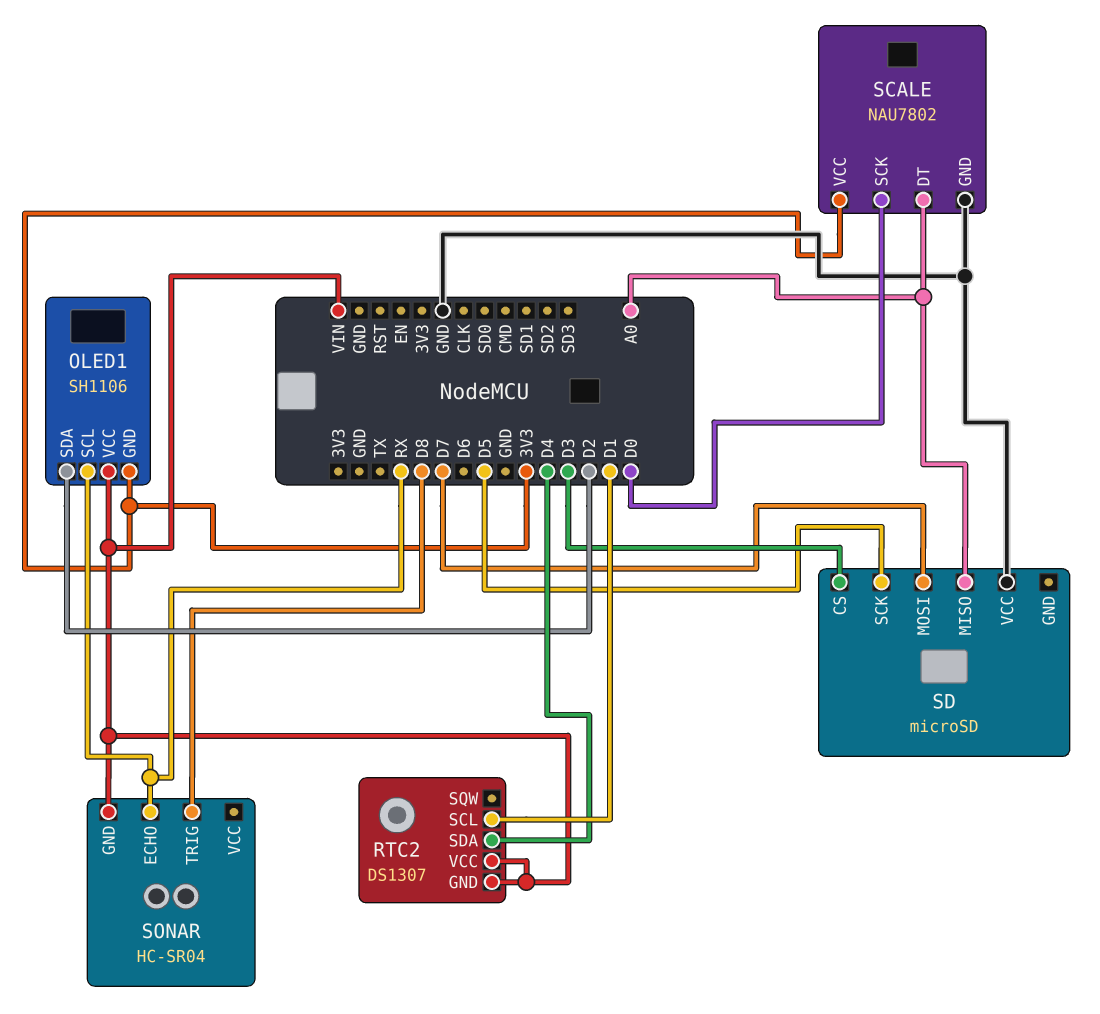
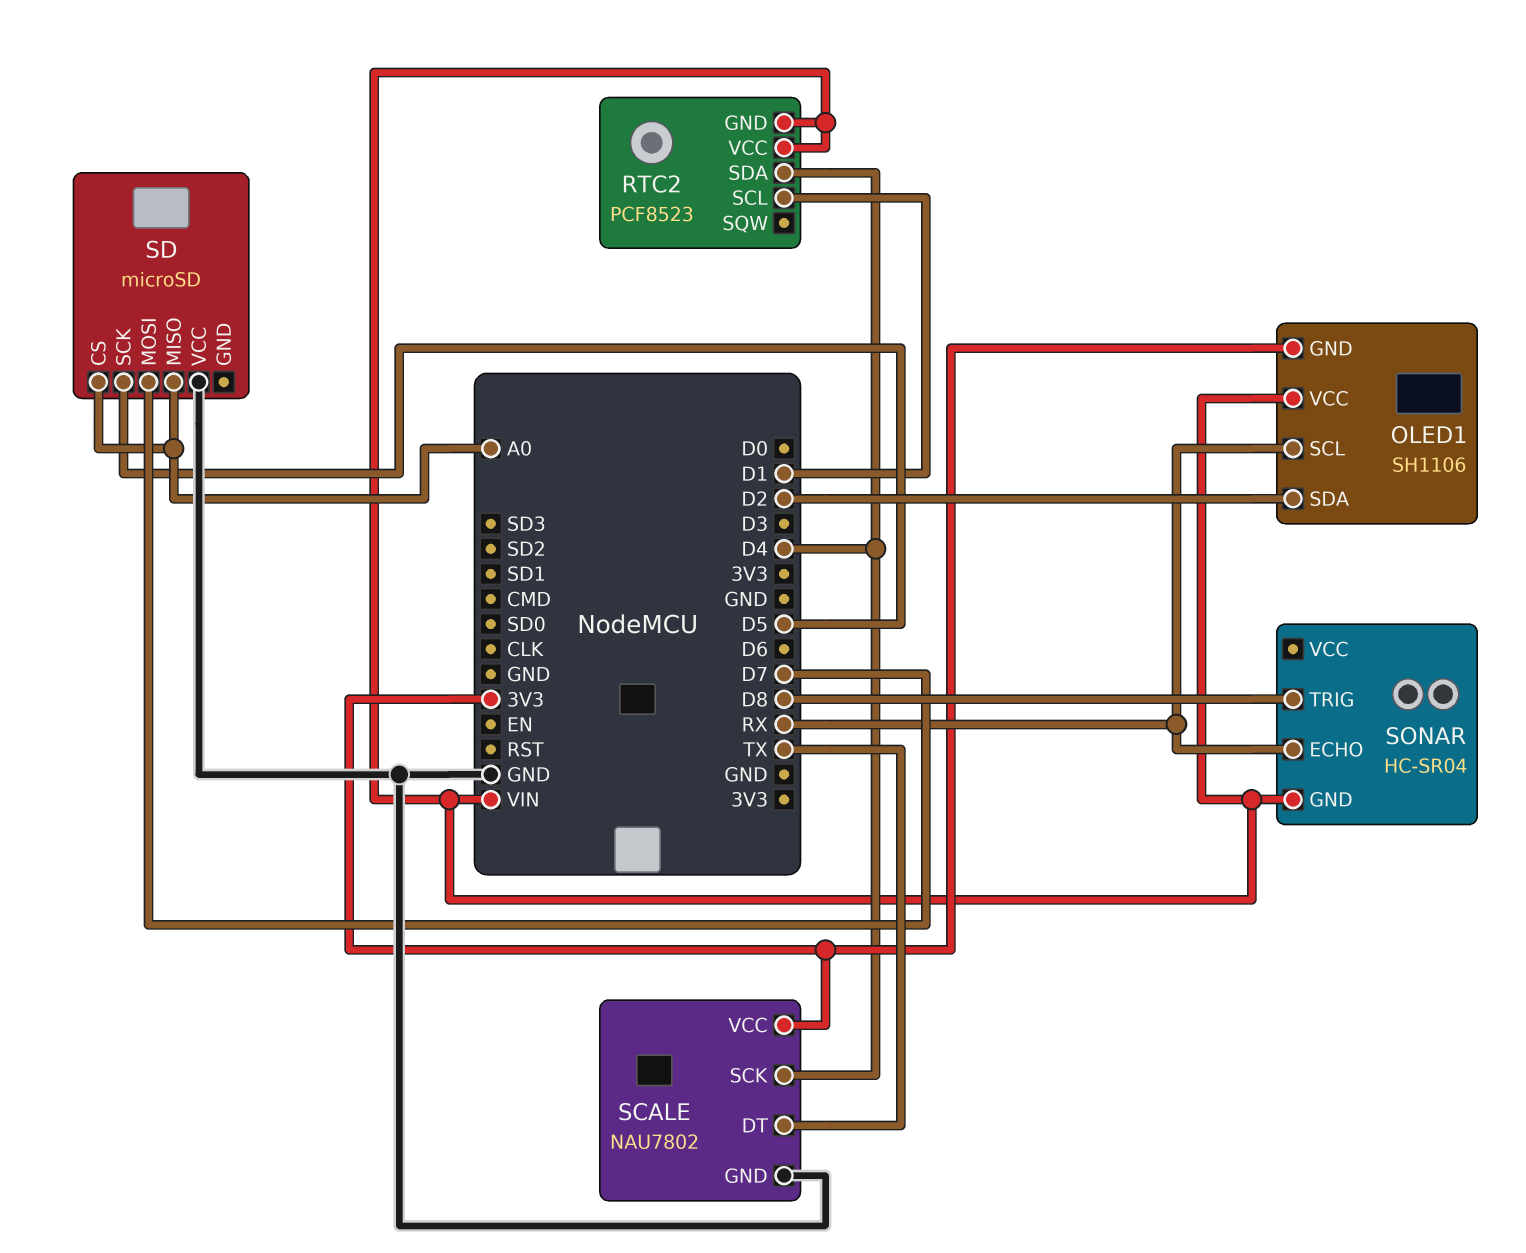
RTC2: DS1307 -> PCF8523
SCALE pin DT: A0 -> TX
SCALE pin SCK: D0 -> D4
SD pin CS: D3 -> A0

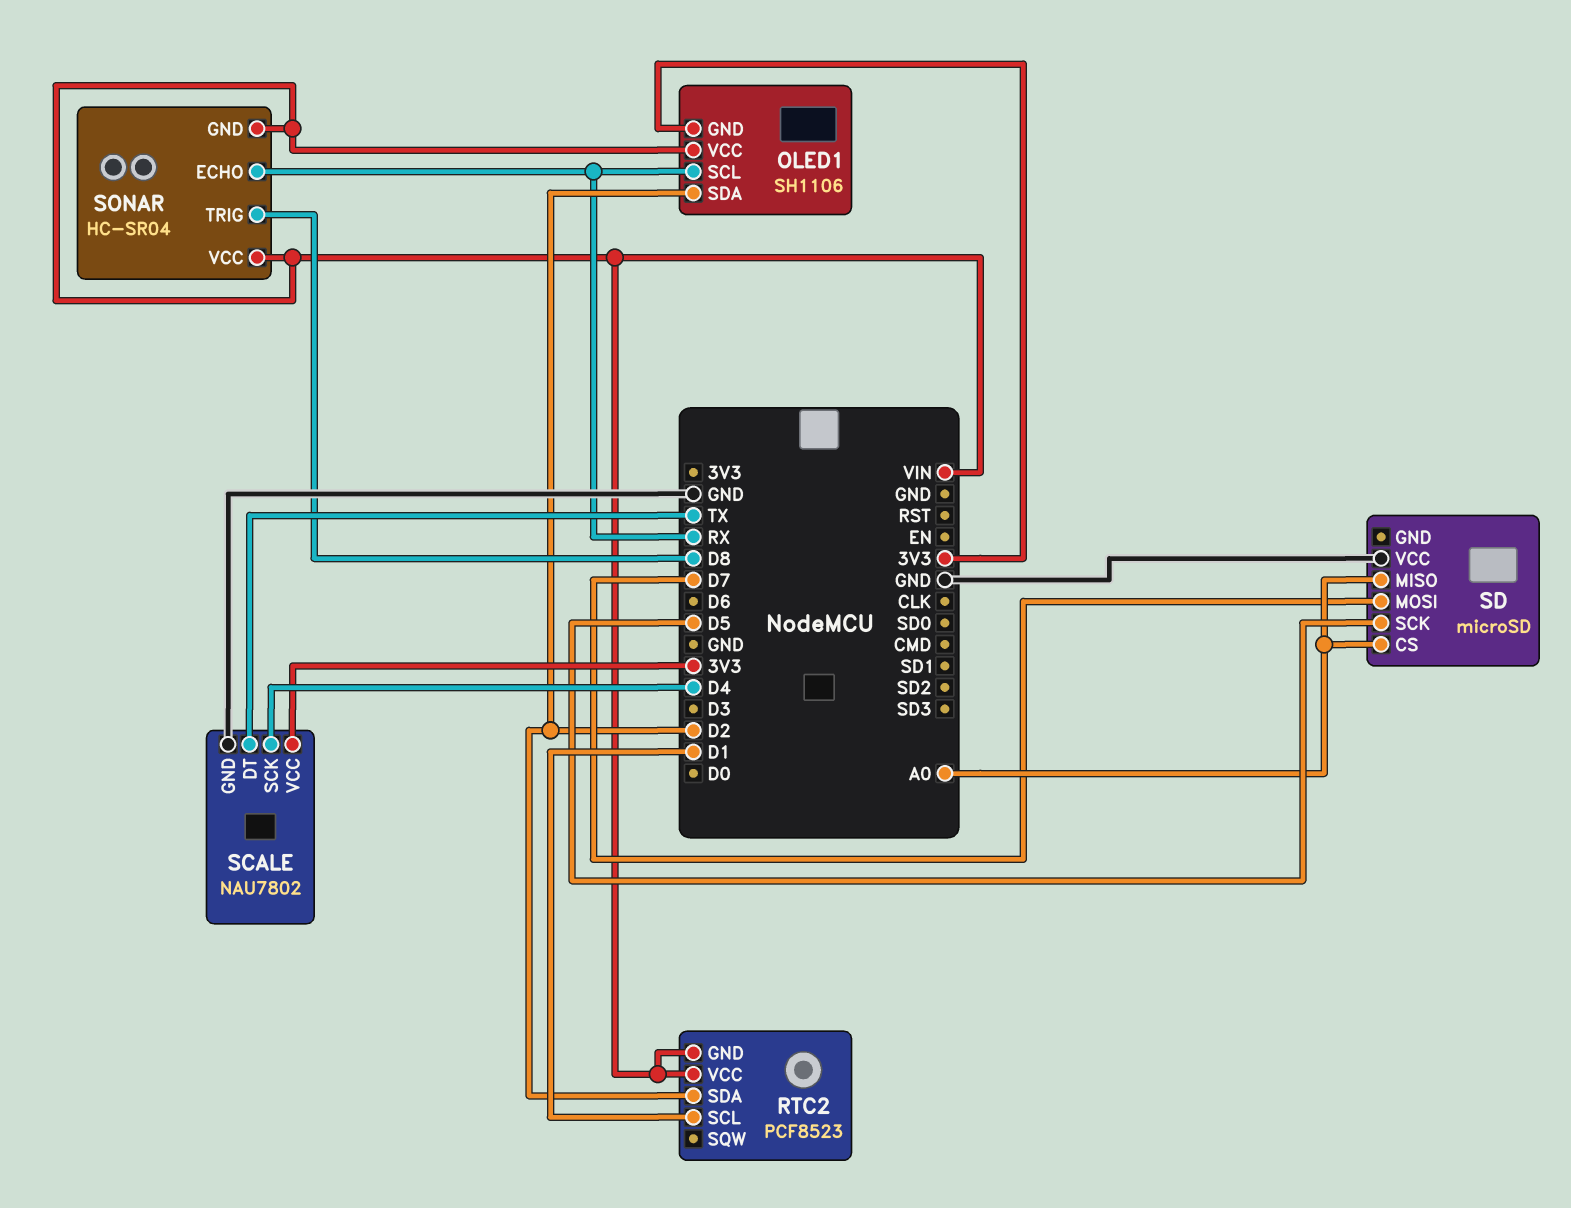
RTC2 pin SDA: D4 -> D2
SONAR pin VCC: none -> VIN

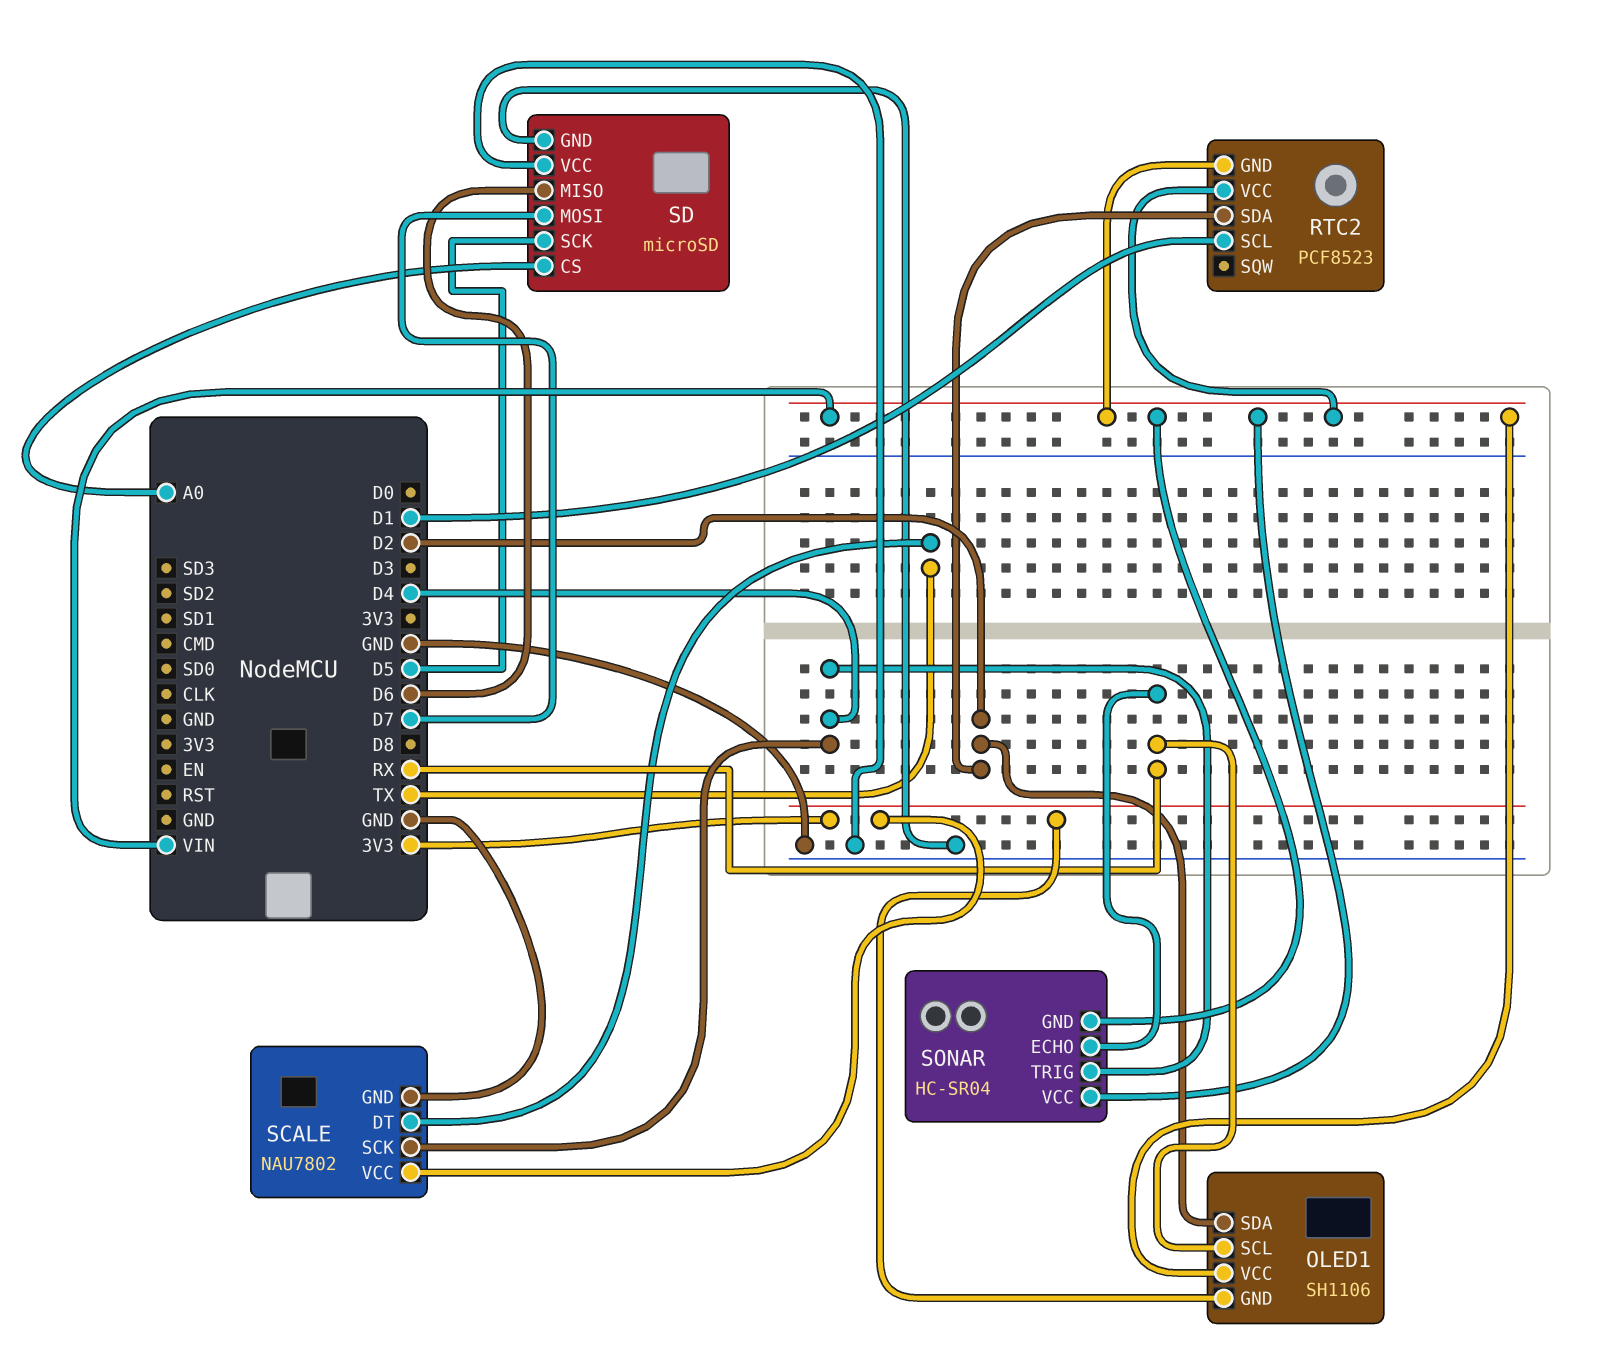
SD pin GND: none -> GND
SD pin MISO: A0 -> D6
SONAR pin TRIG: D8 -> D4

